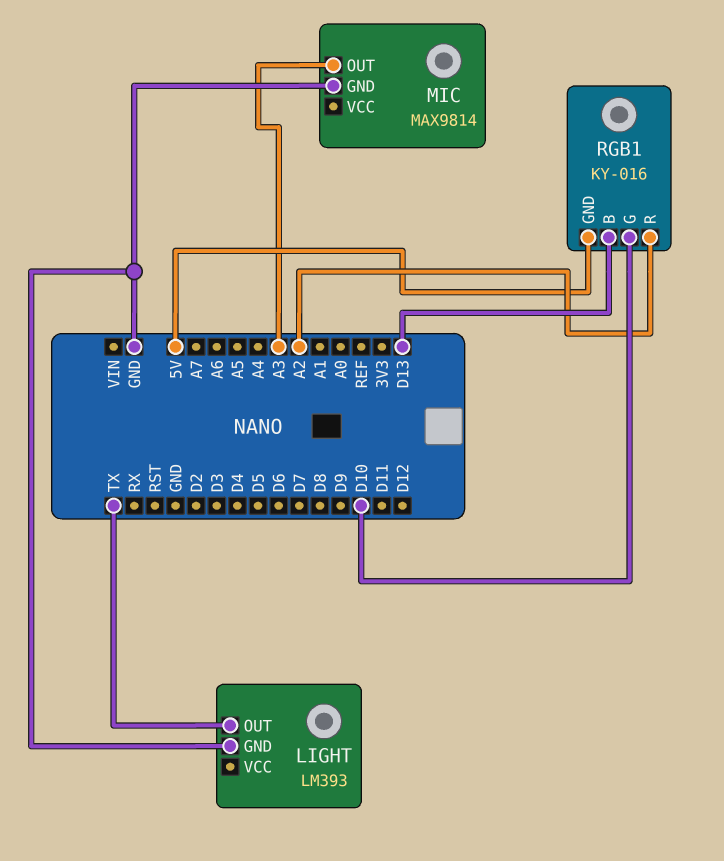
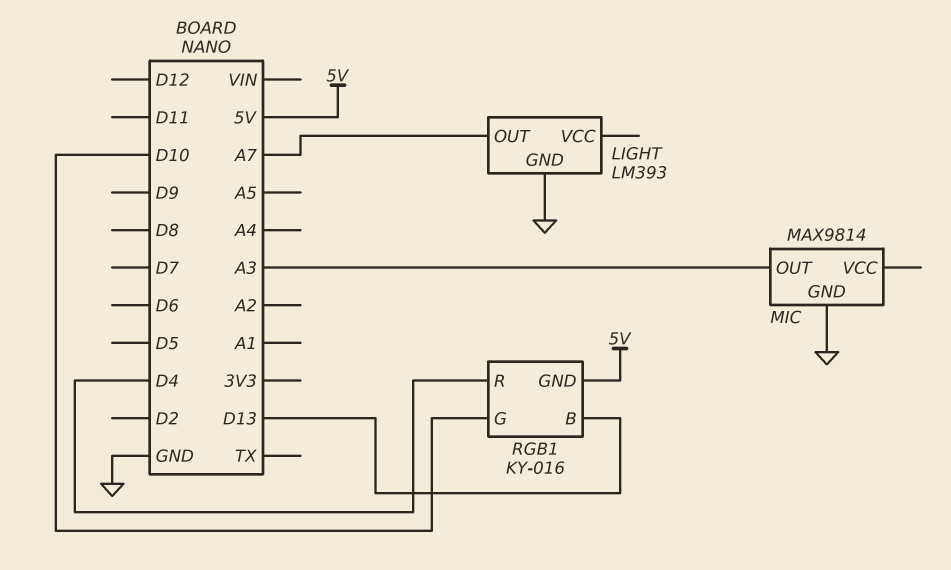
LIGHT pin OUT: TX -> A7
RGB1 pin R: A2 -> D4

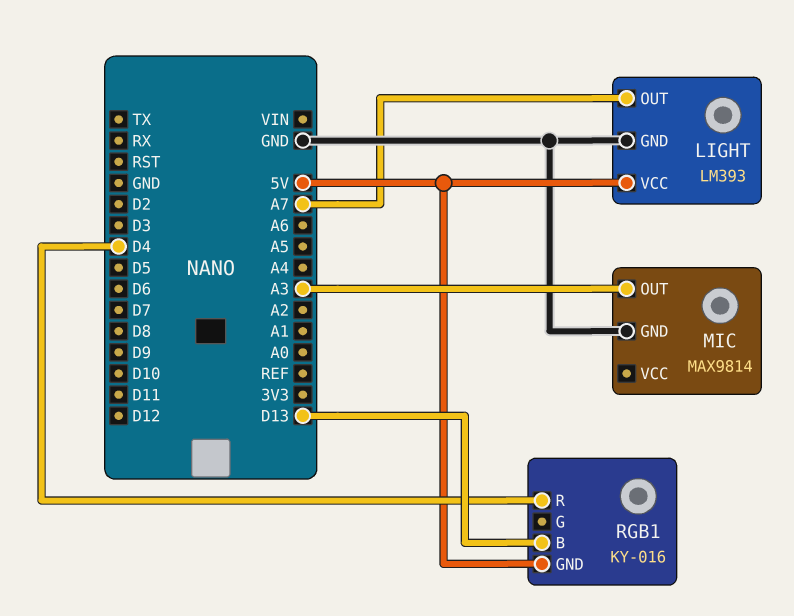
LIGHT pin VCC: none -> 5V
RGB1 pin G: D10 -> none

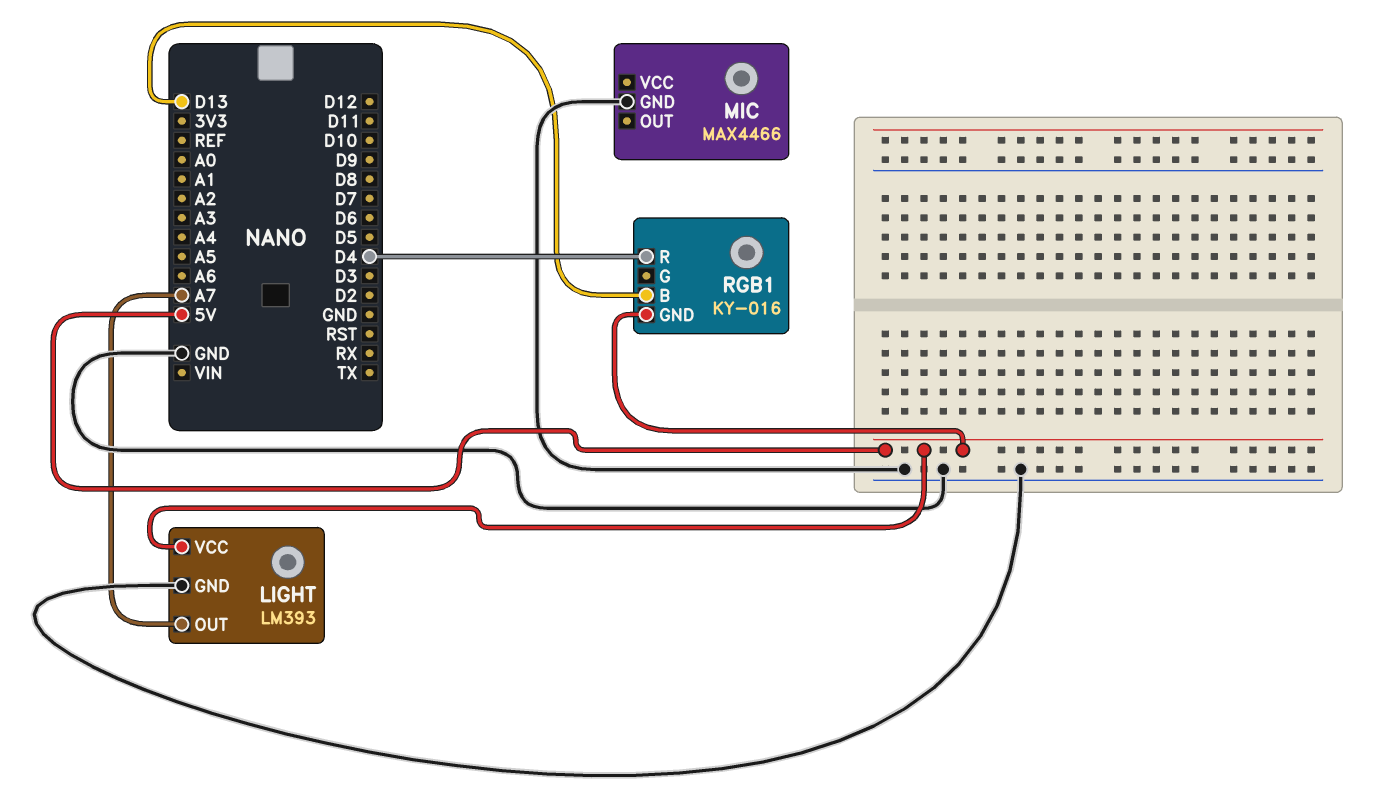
MIC: MAX9814 -> MAX4466
MIC pin OUT: A3 -> none

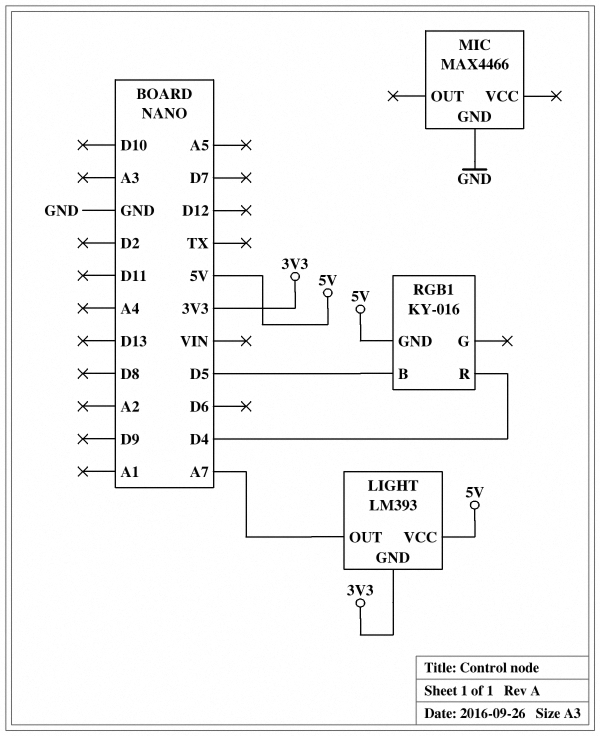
LIGHT pin GND: GND -> 3V3
RGB1 pin B: D13 -> D5

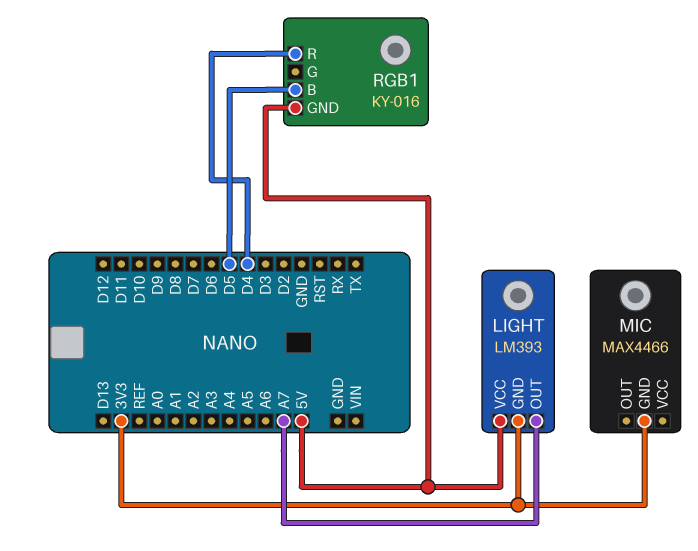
MIC pin GND: GND -> 3V3

